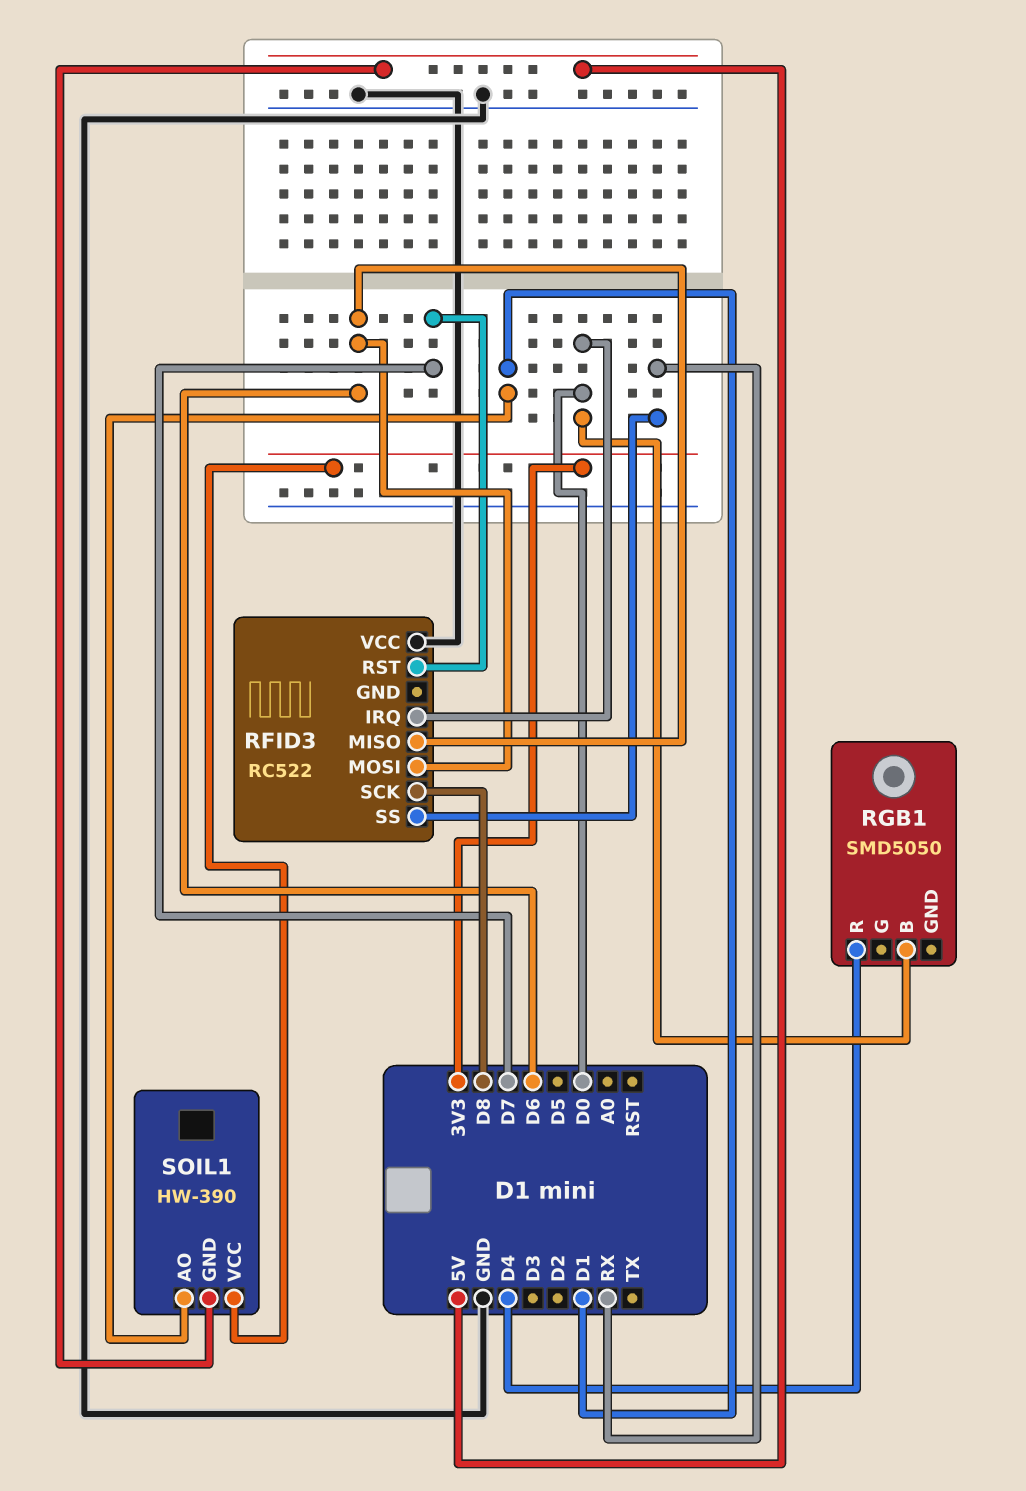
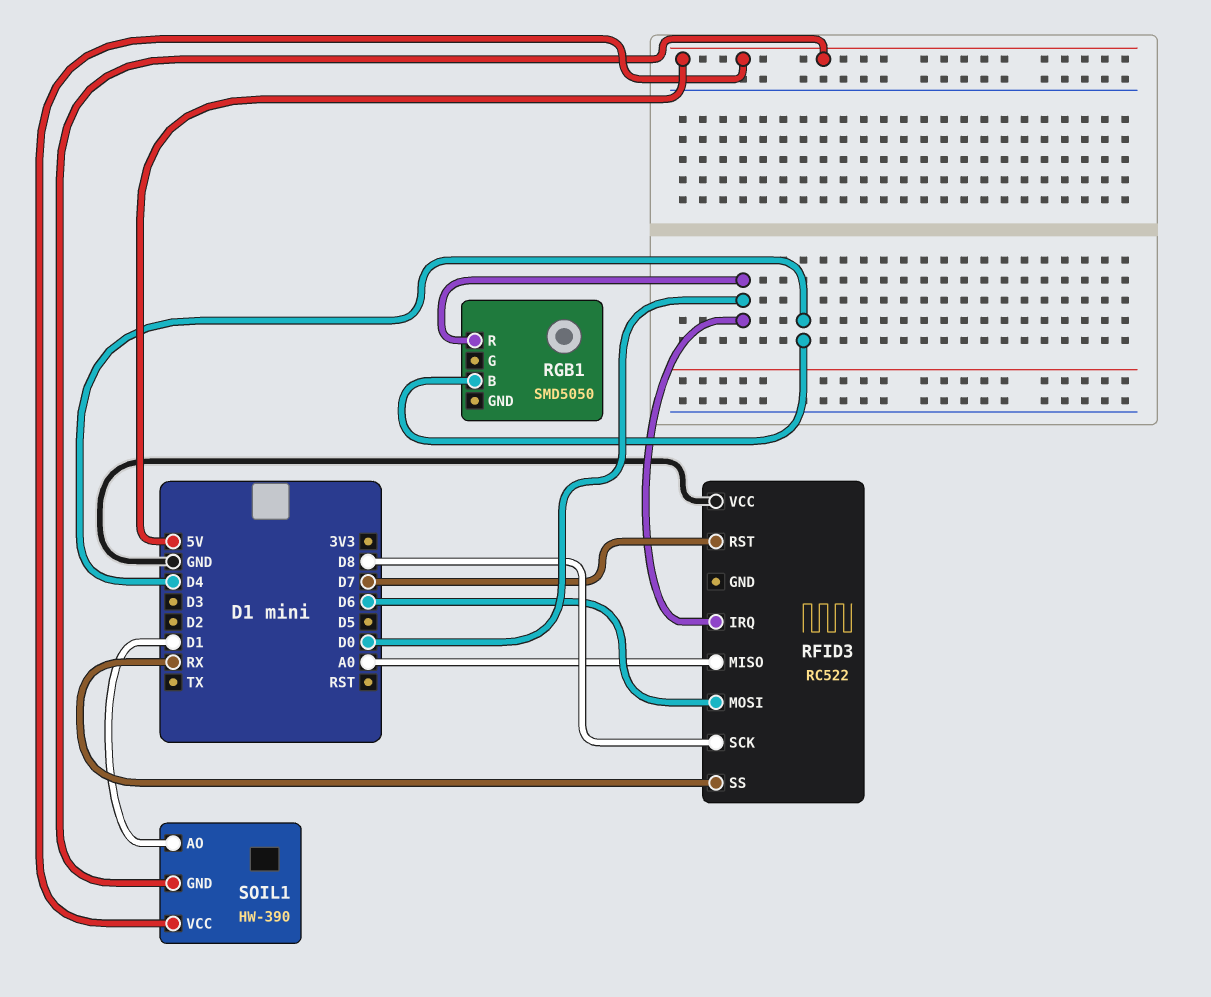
RFID3 pin MISO: D6 -> A0
RGB1 pin B: D0 -> D4
RGB1 pin R: D4 -> D0
SOIL1 pin VCC: 3V3 -> 5V

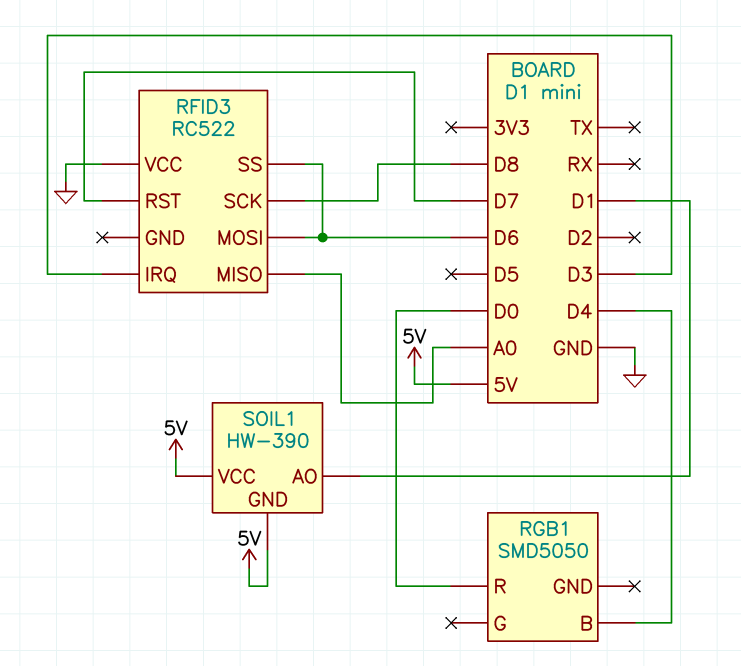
RFID3 pin IRQ: D0 -> D3
RFID3 pin SS: RX -> D6

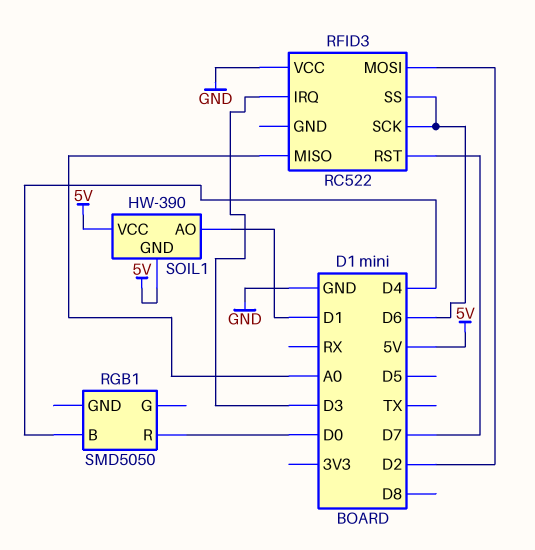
RFID3 pin MOSI: D6 -> D2
RFID3 pin SCK: D8 -> D6

